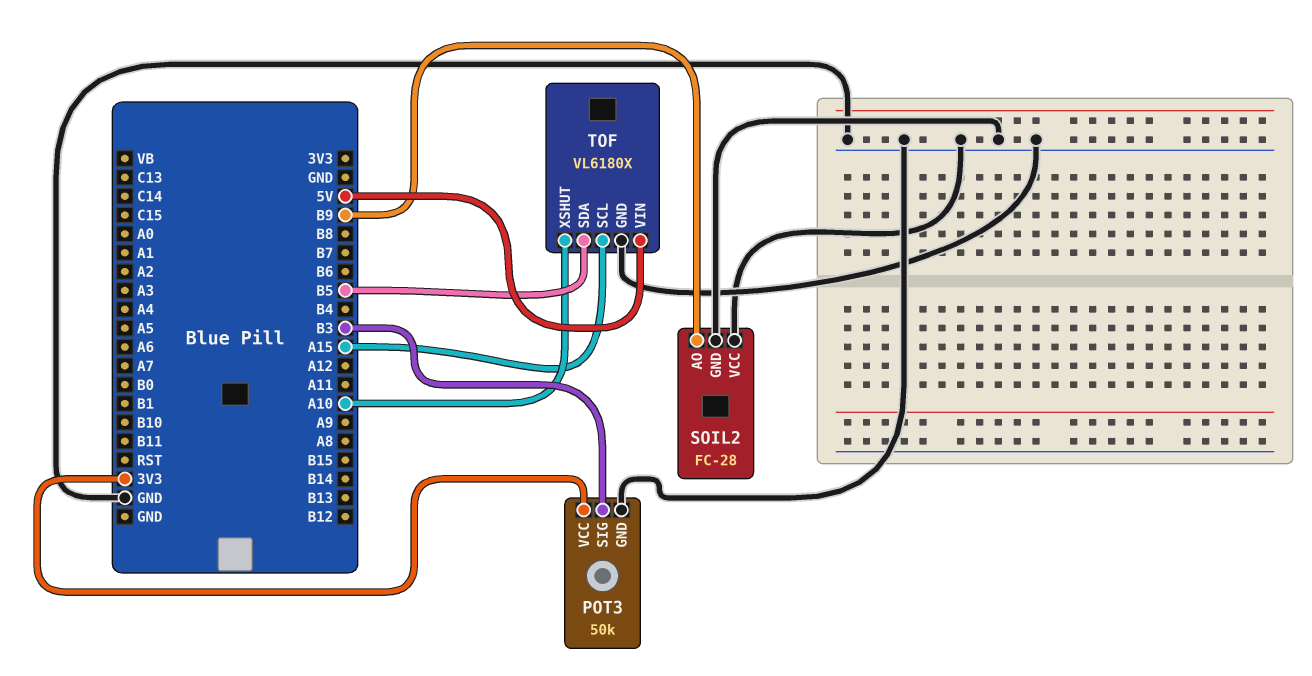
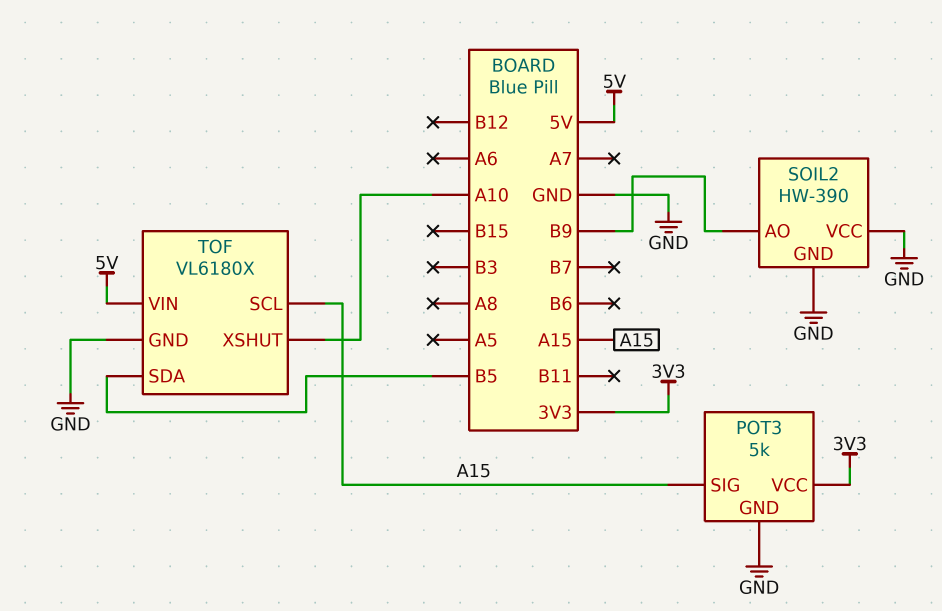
POT3: 50k -> 5k
POT3 pin SIG: B3 -> A15
SOIL2: FC-28 -> HW-390

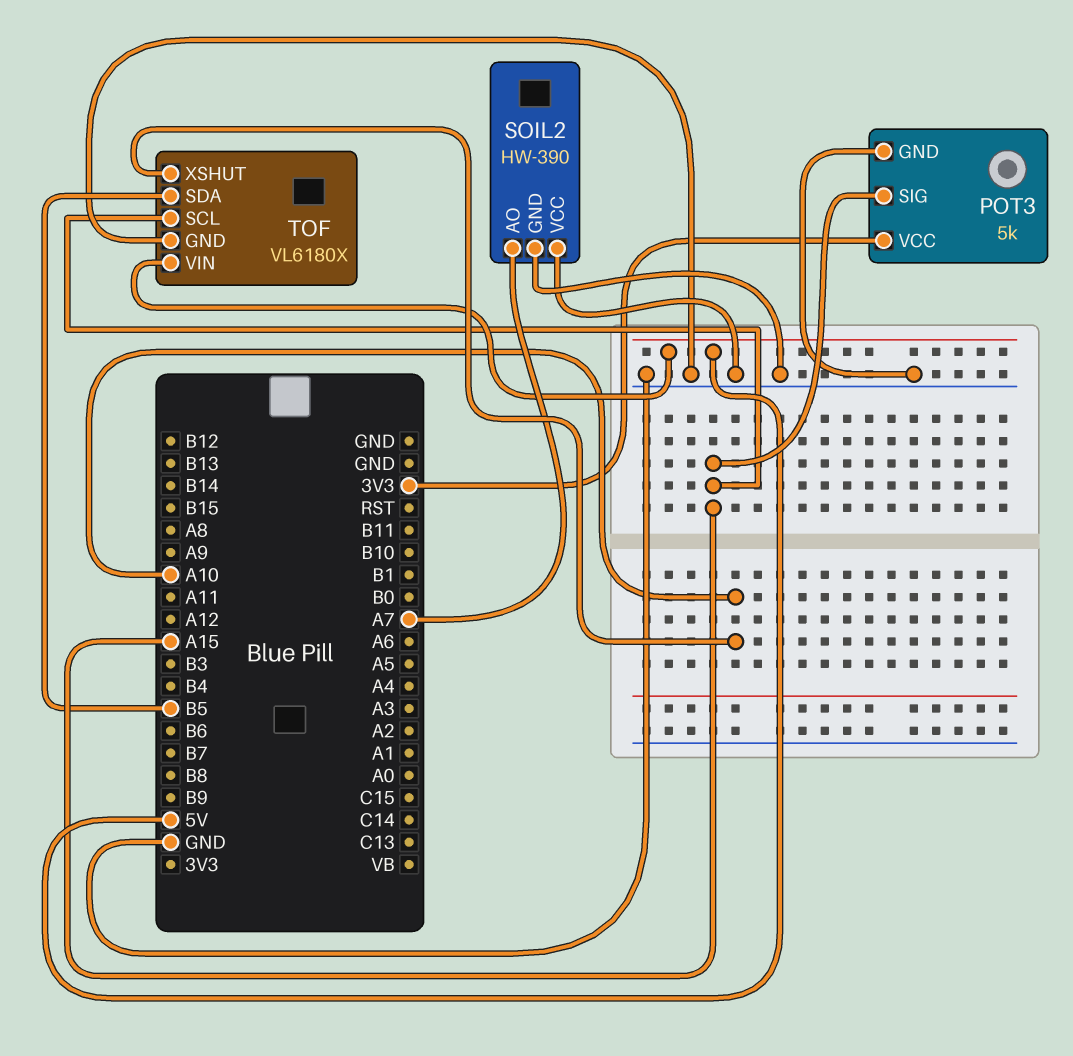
SOIL2 pin AO: B9 -> A7

